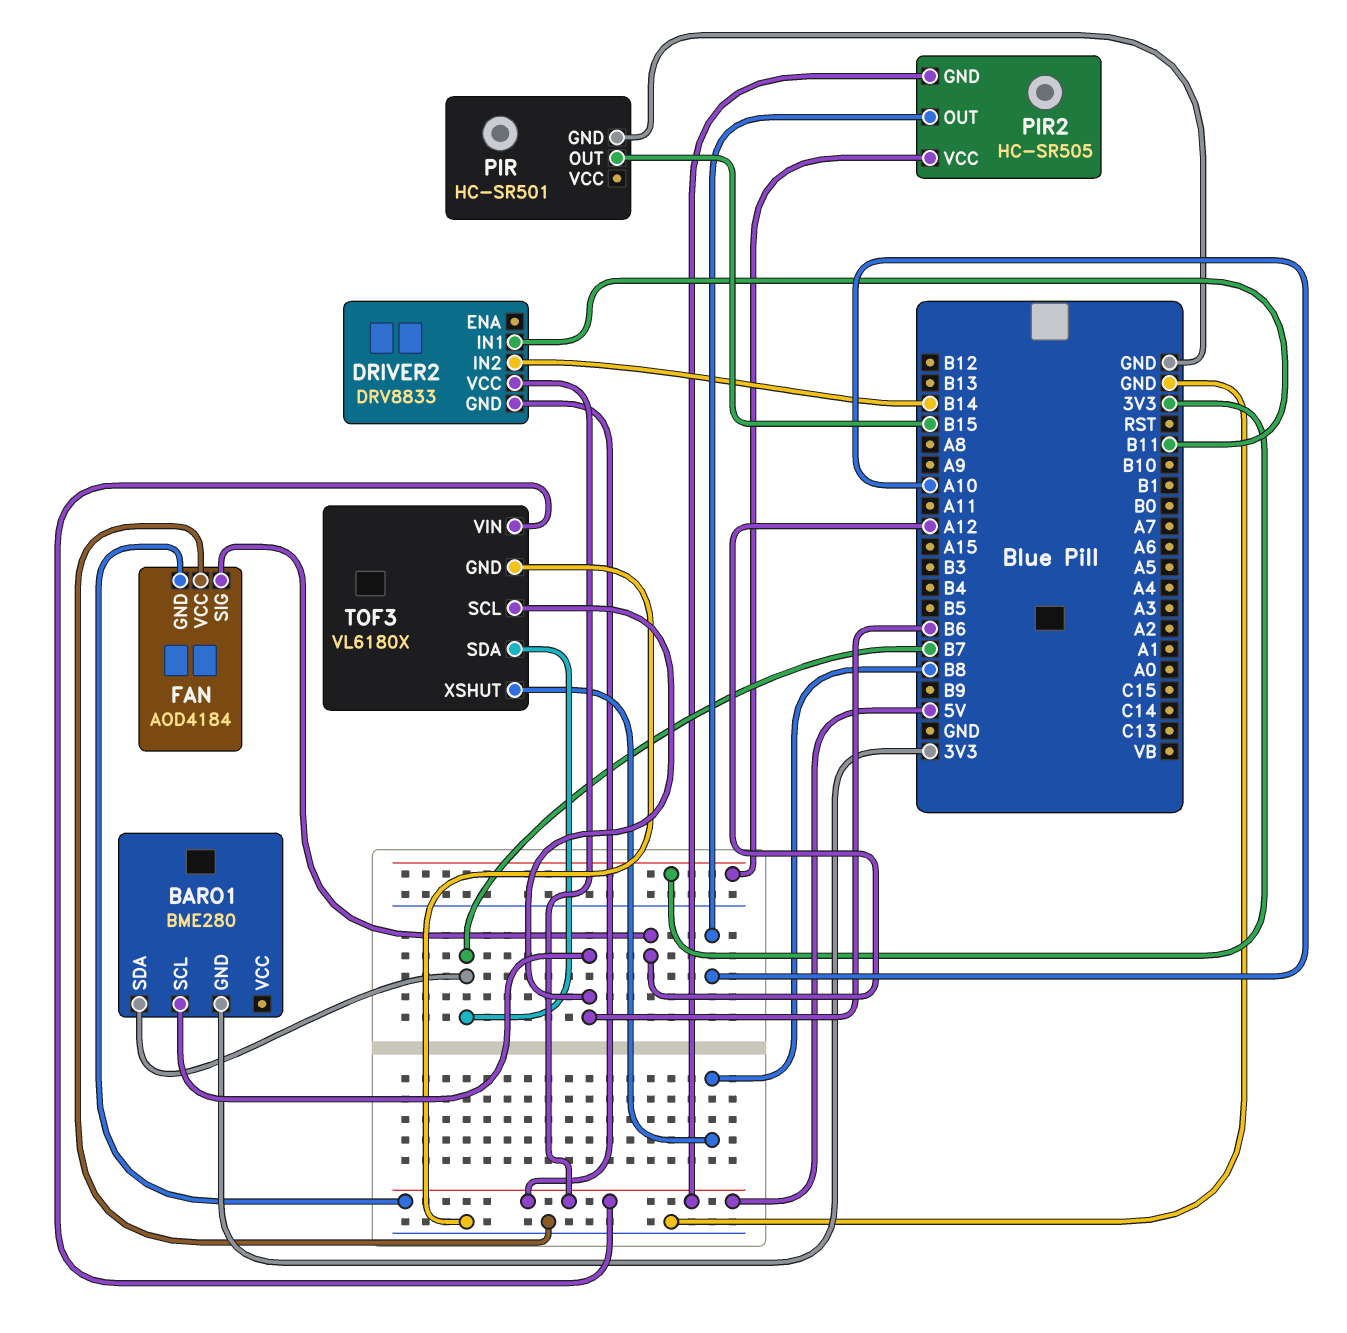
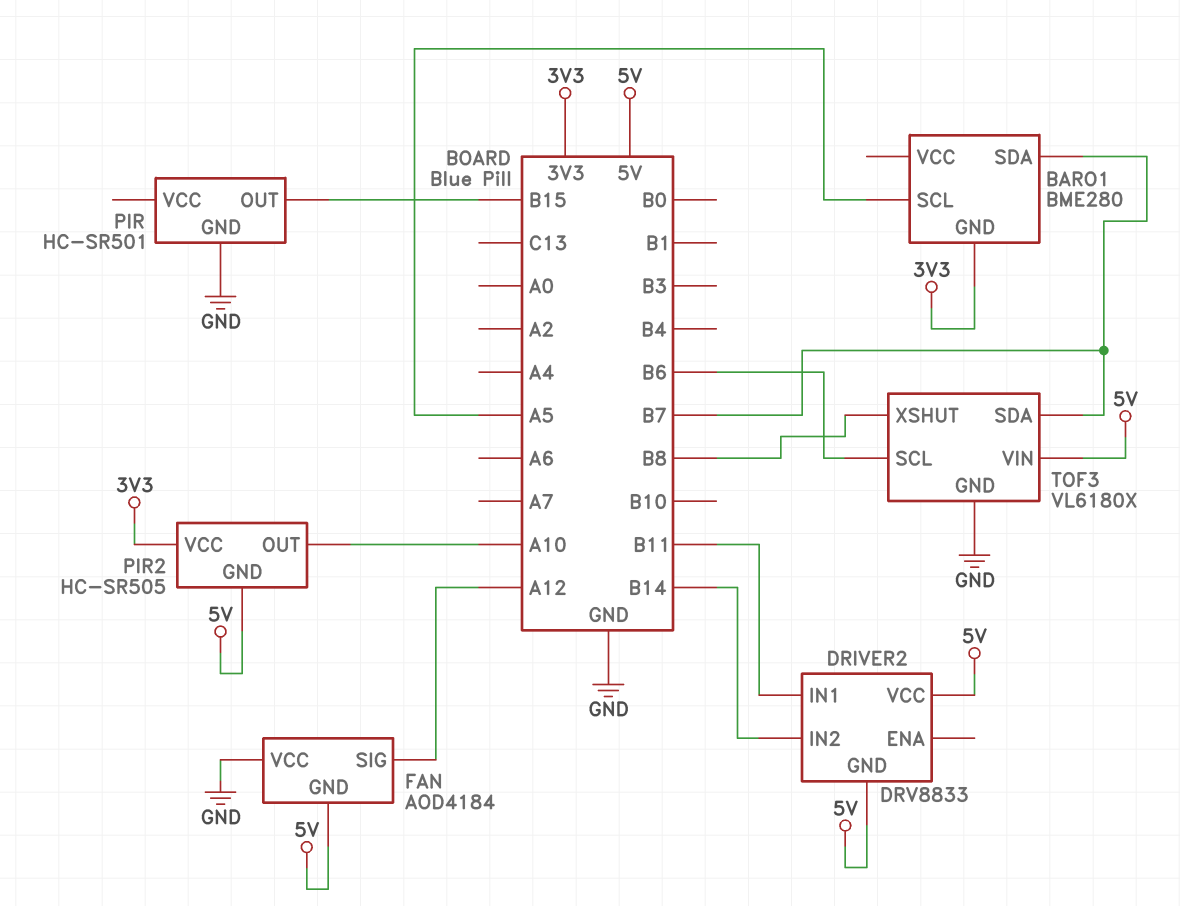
BARO1 pin SCL: B6 -> A5

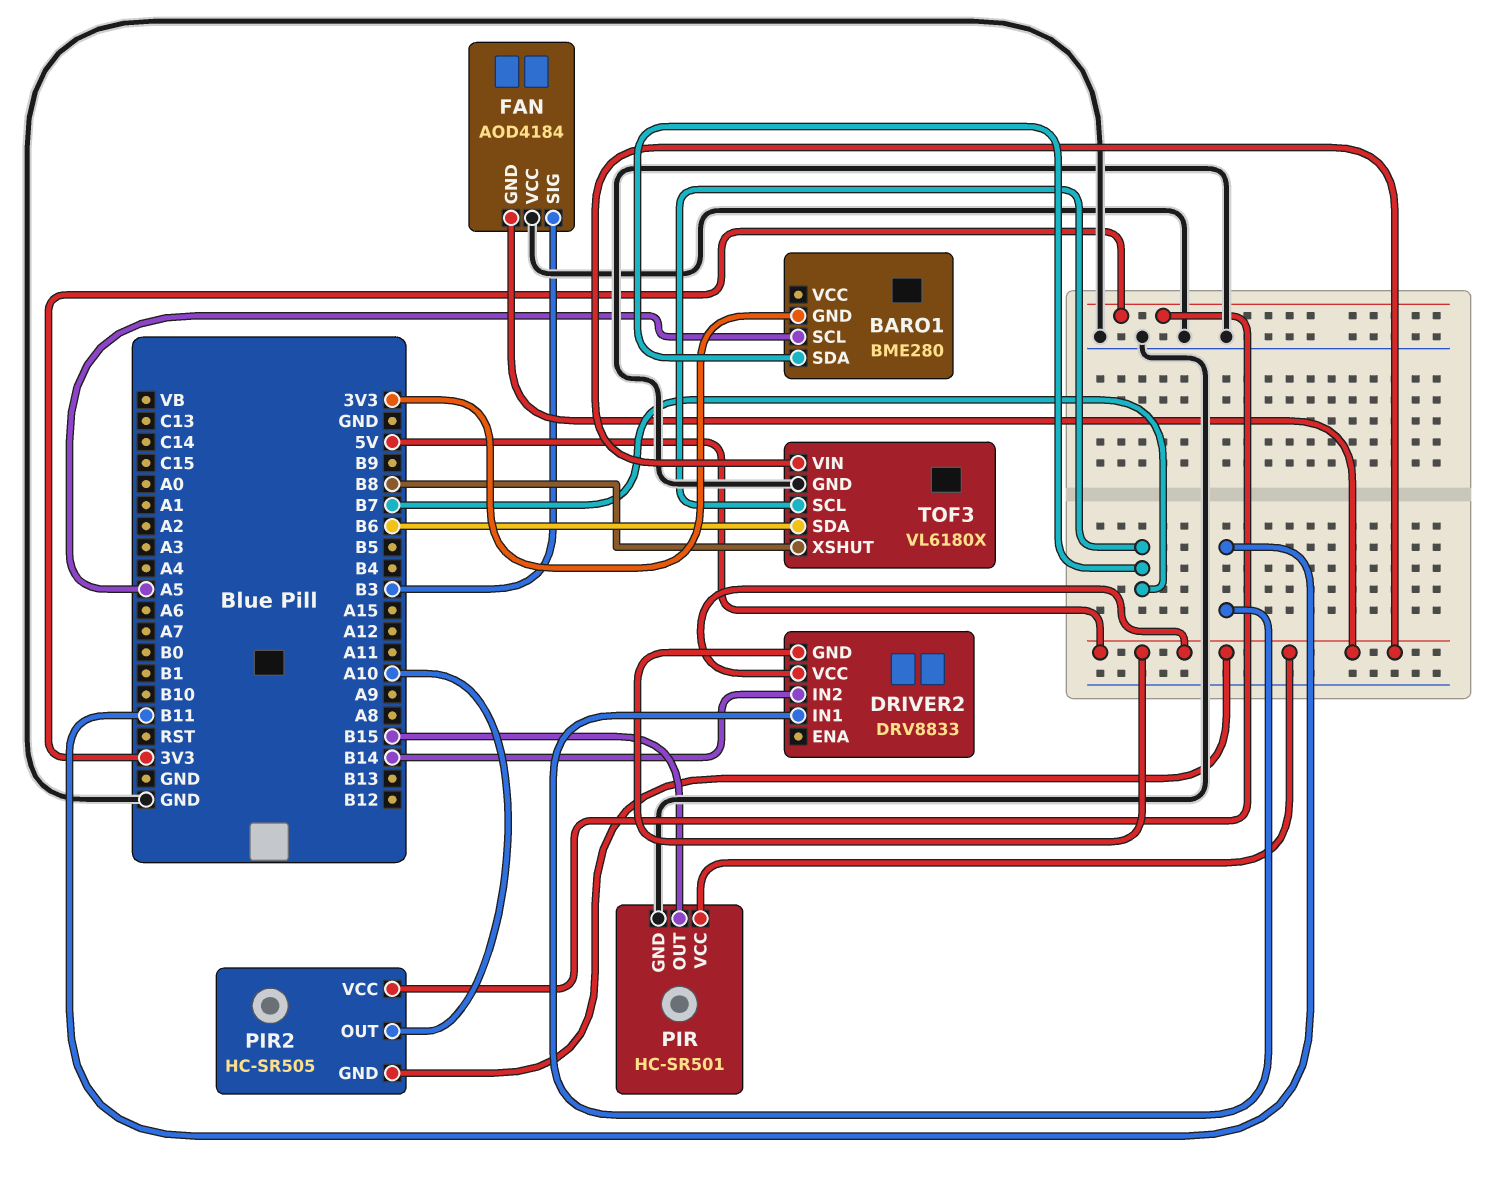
FAN pin SIG: A12 -> B3
PIR pin VCC: none -> 5V
TOF3 pin SCL: B6 -> B7
TOF3 pin SDA: B7 -> B6

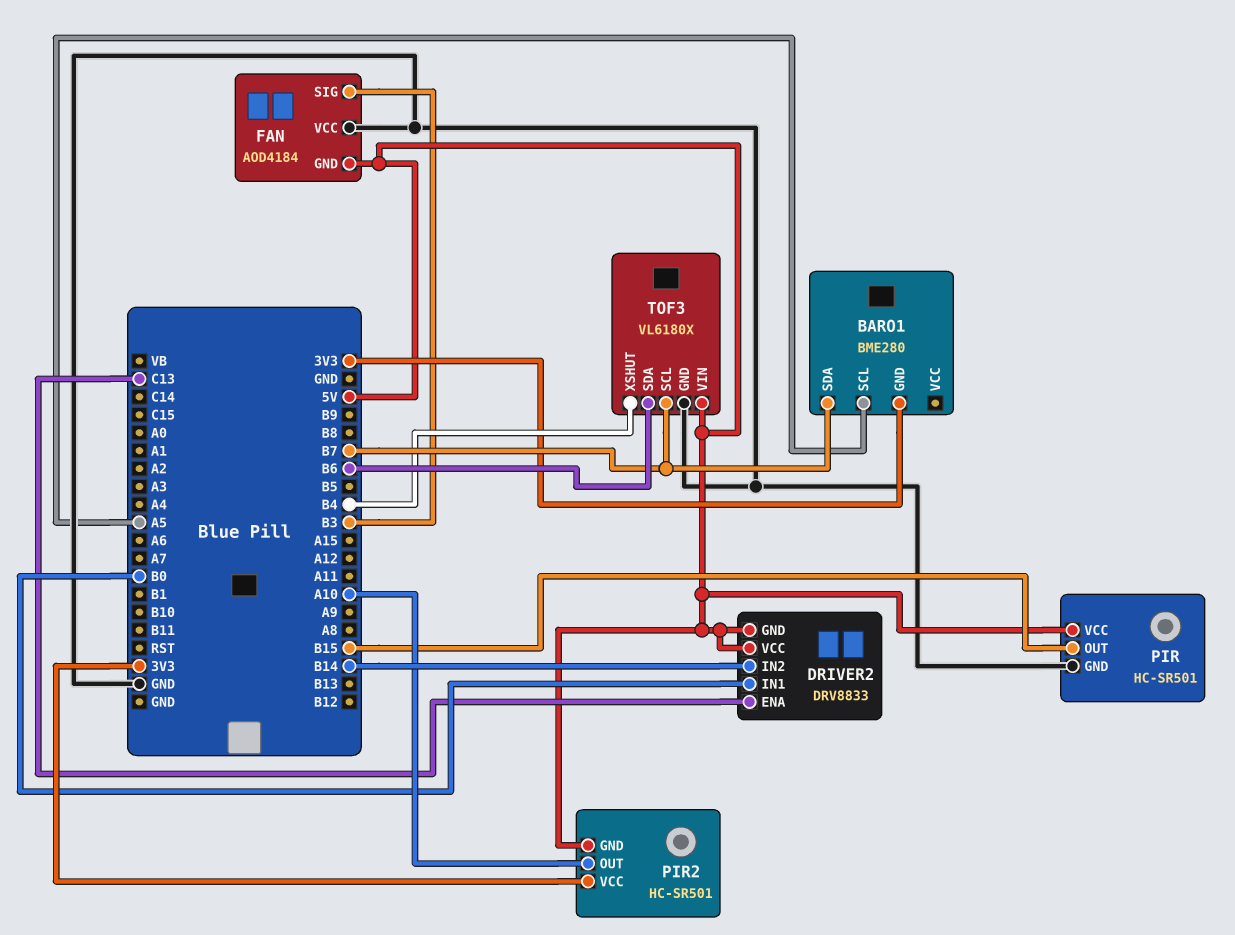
DRIVER2 pin ENA: none -> C13
DRIVER2 pin IN1: B11 -> B0
PIR2: HC-SR505 -> HC-SR501
TOF3 pin XSHUT: B8 -> B4

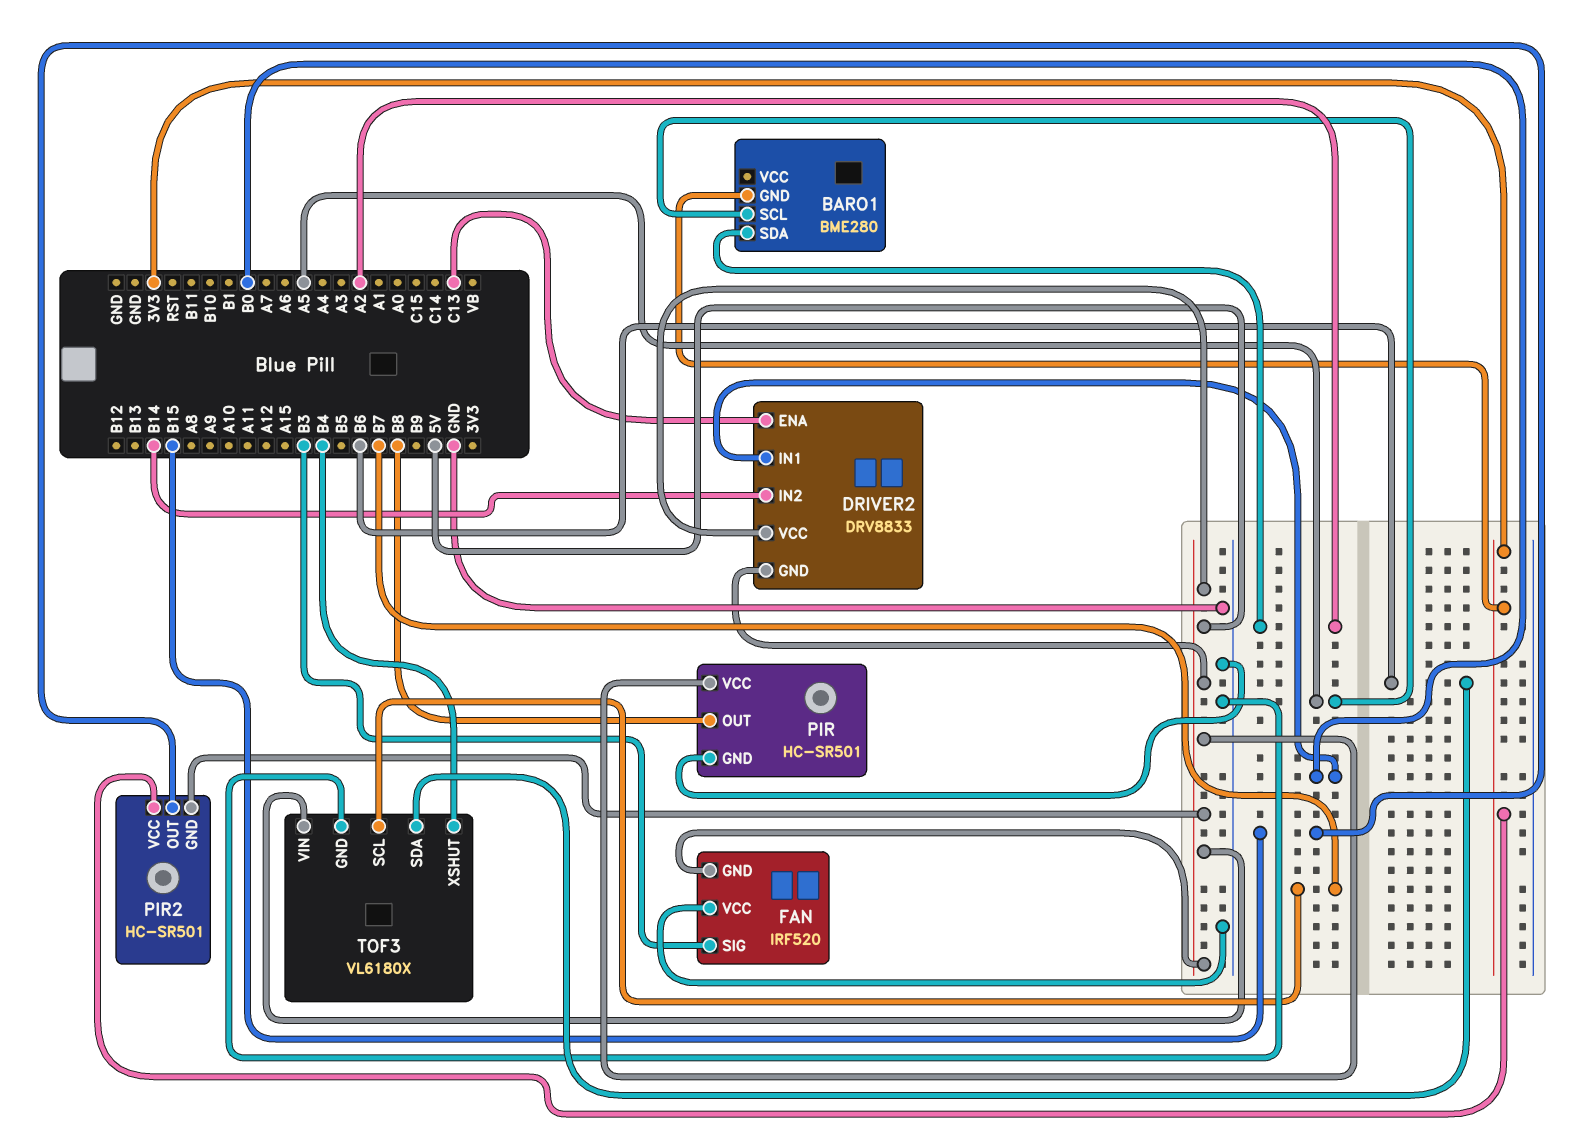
BARO1 pin SDA: B7 -> A2
FAN: AOD4184 -> IRF520
PIR pin OUT: B15 -> B8
PIR2 pin OUT: A10 -> B15

